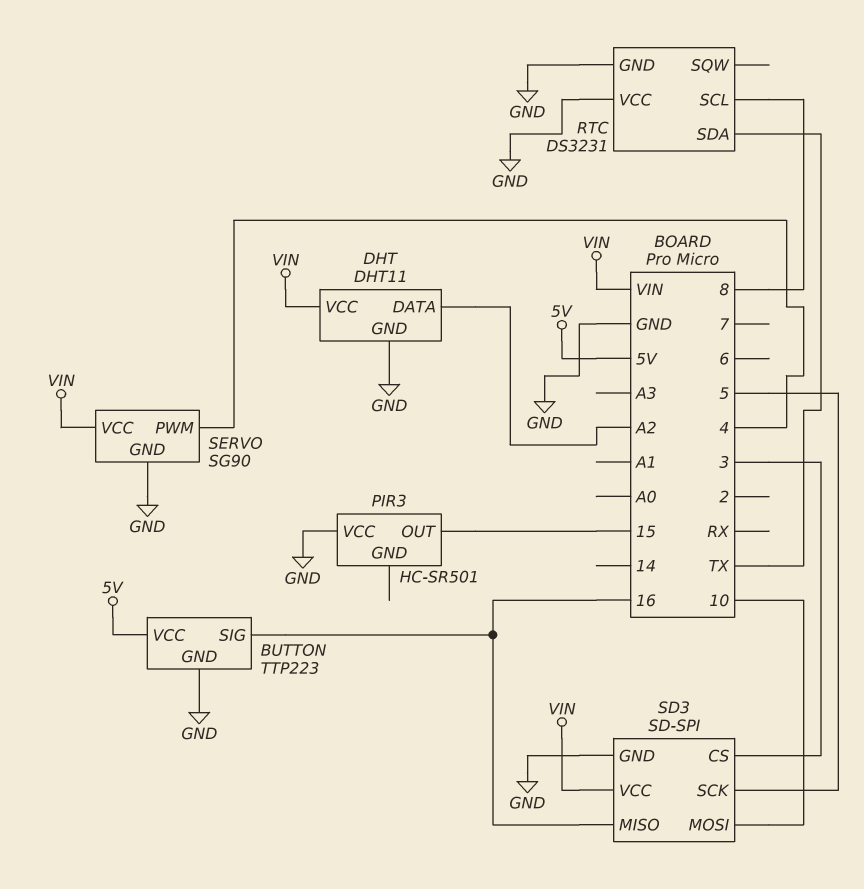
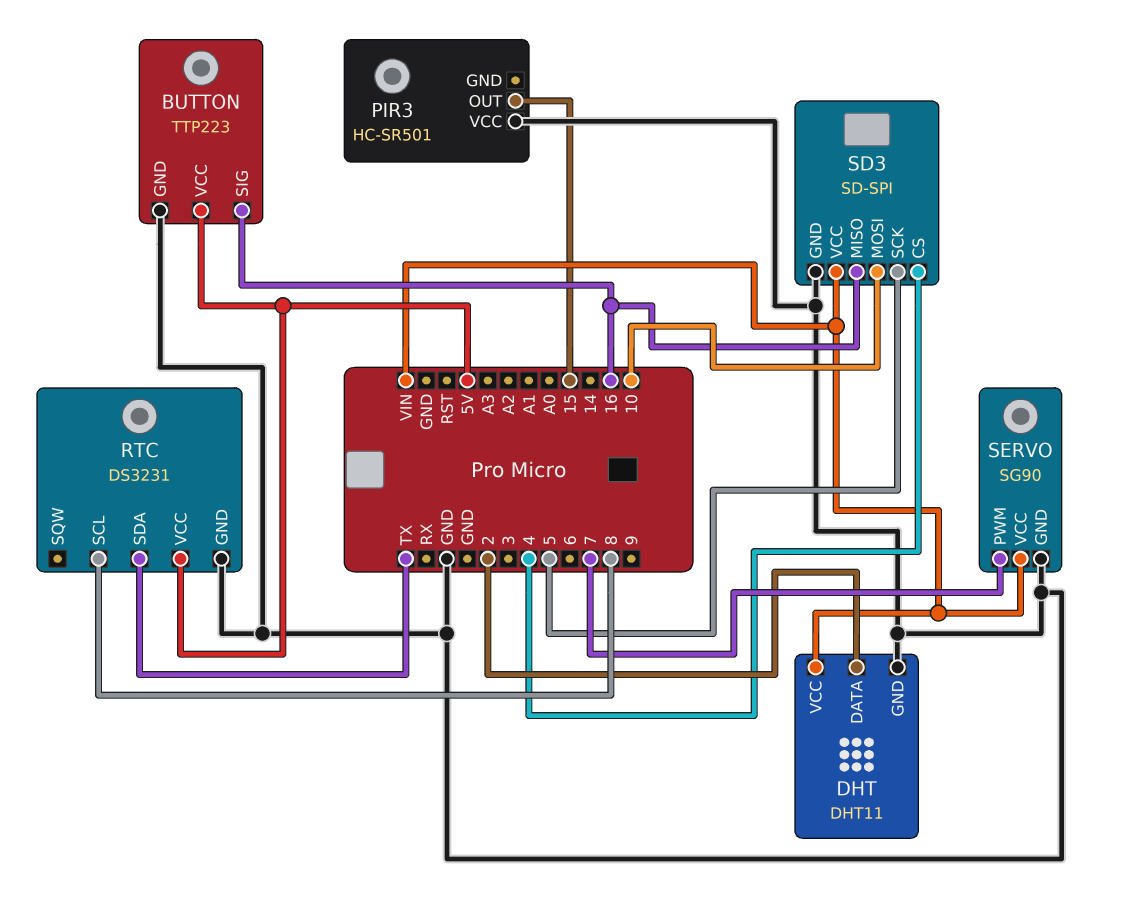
DHT pin DATA: A2 -> 2
RTC pin VCC: GND -> 5V
SD3 pin CS: 3 -> 4
SERVO pin PWM: 4 -> 7

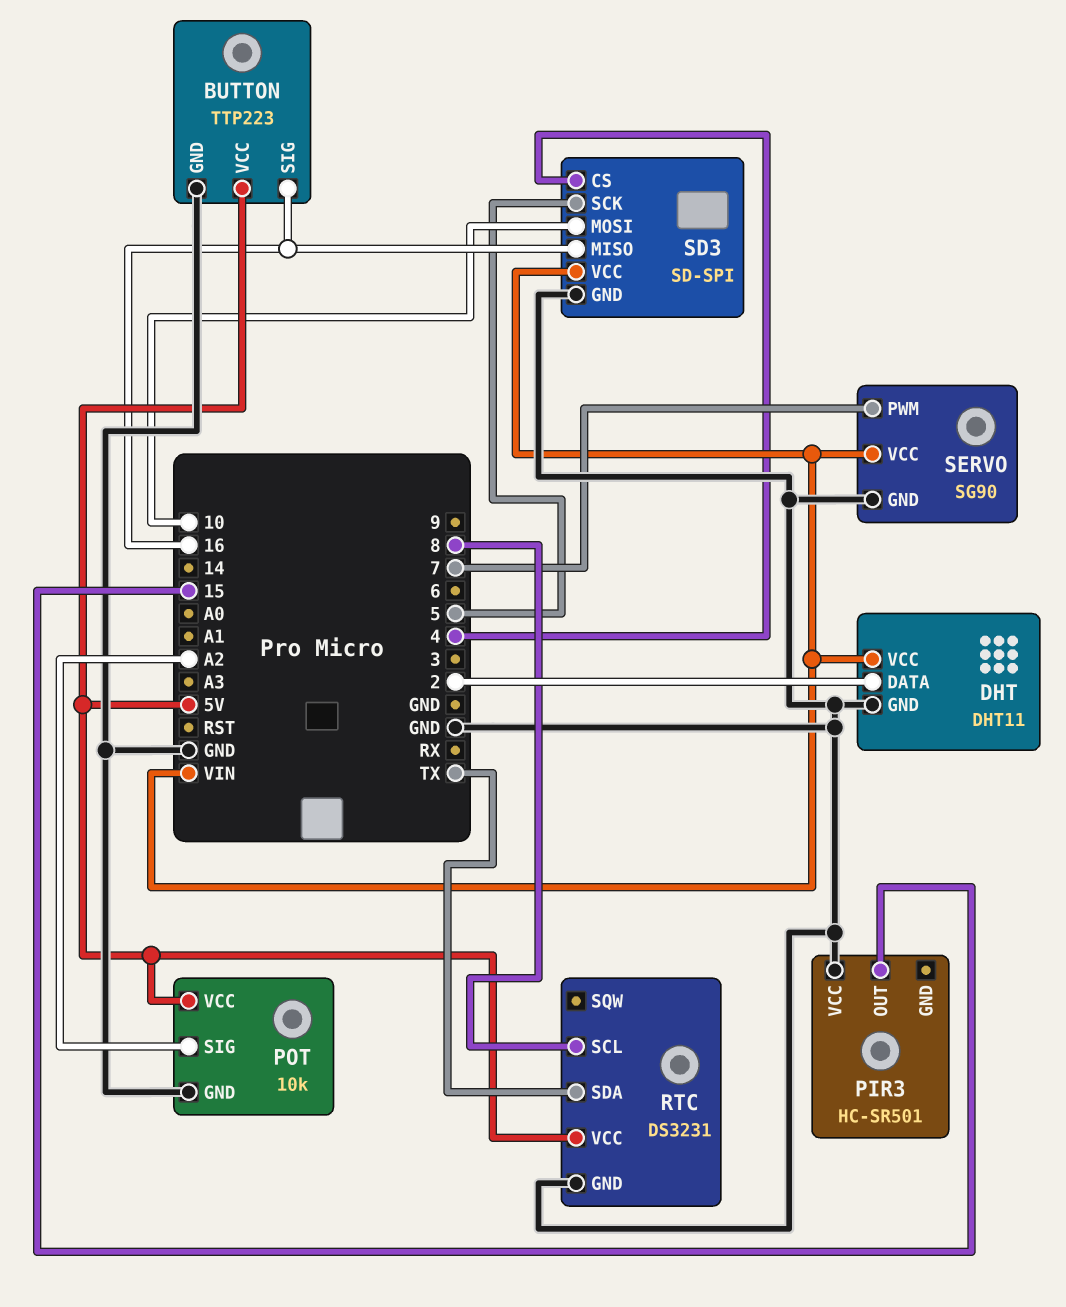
POT: none -> 10k
POT pin GND: none -> GND
POT pin SIG: none -> A2
POT pin VCC: none -> 5V

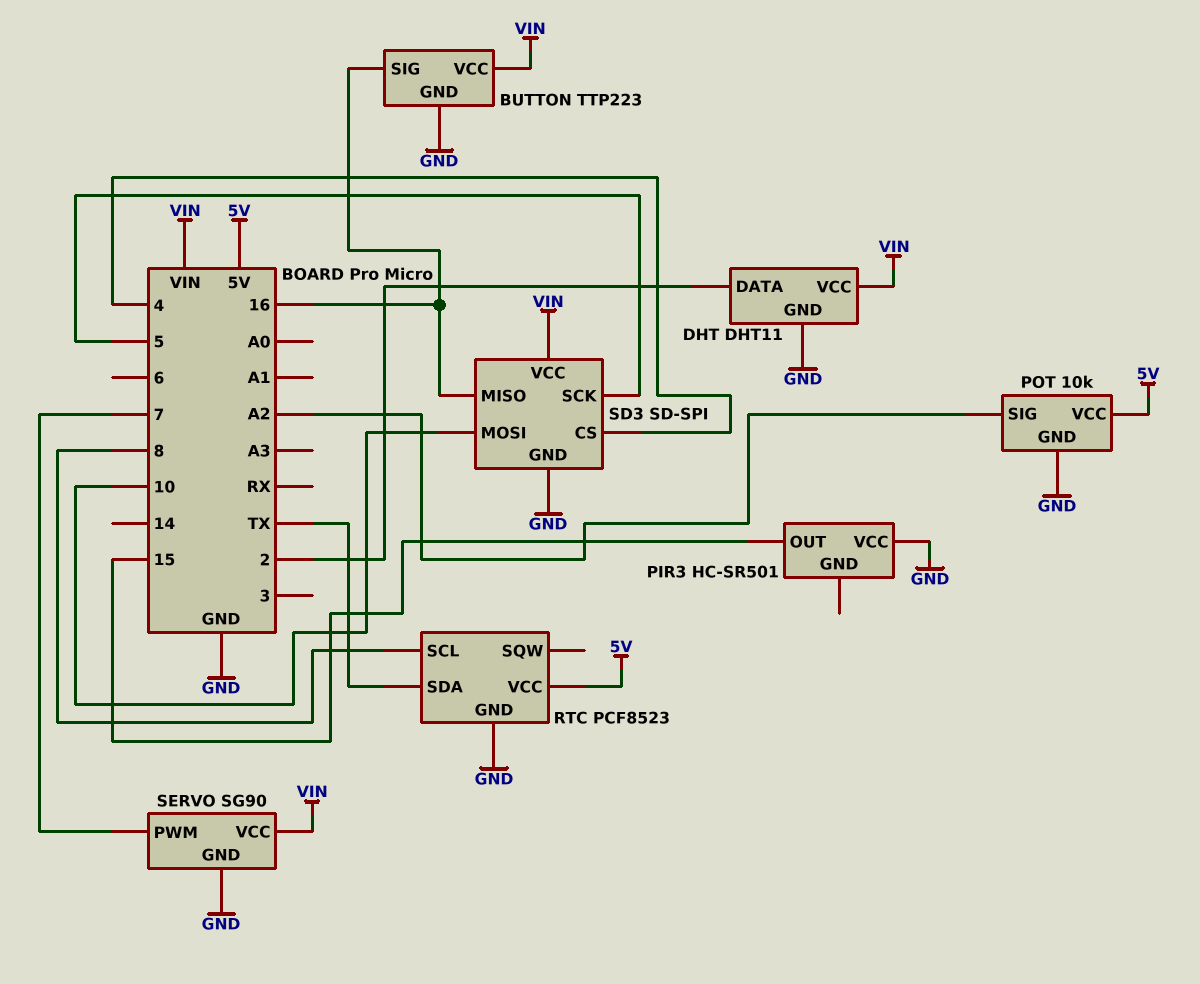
BUTTON pin VCC: 5V -> VIN
RTC: DS3231 -> PCF8523

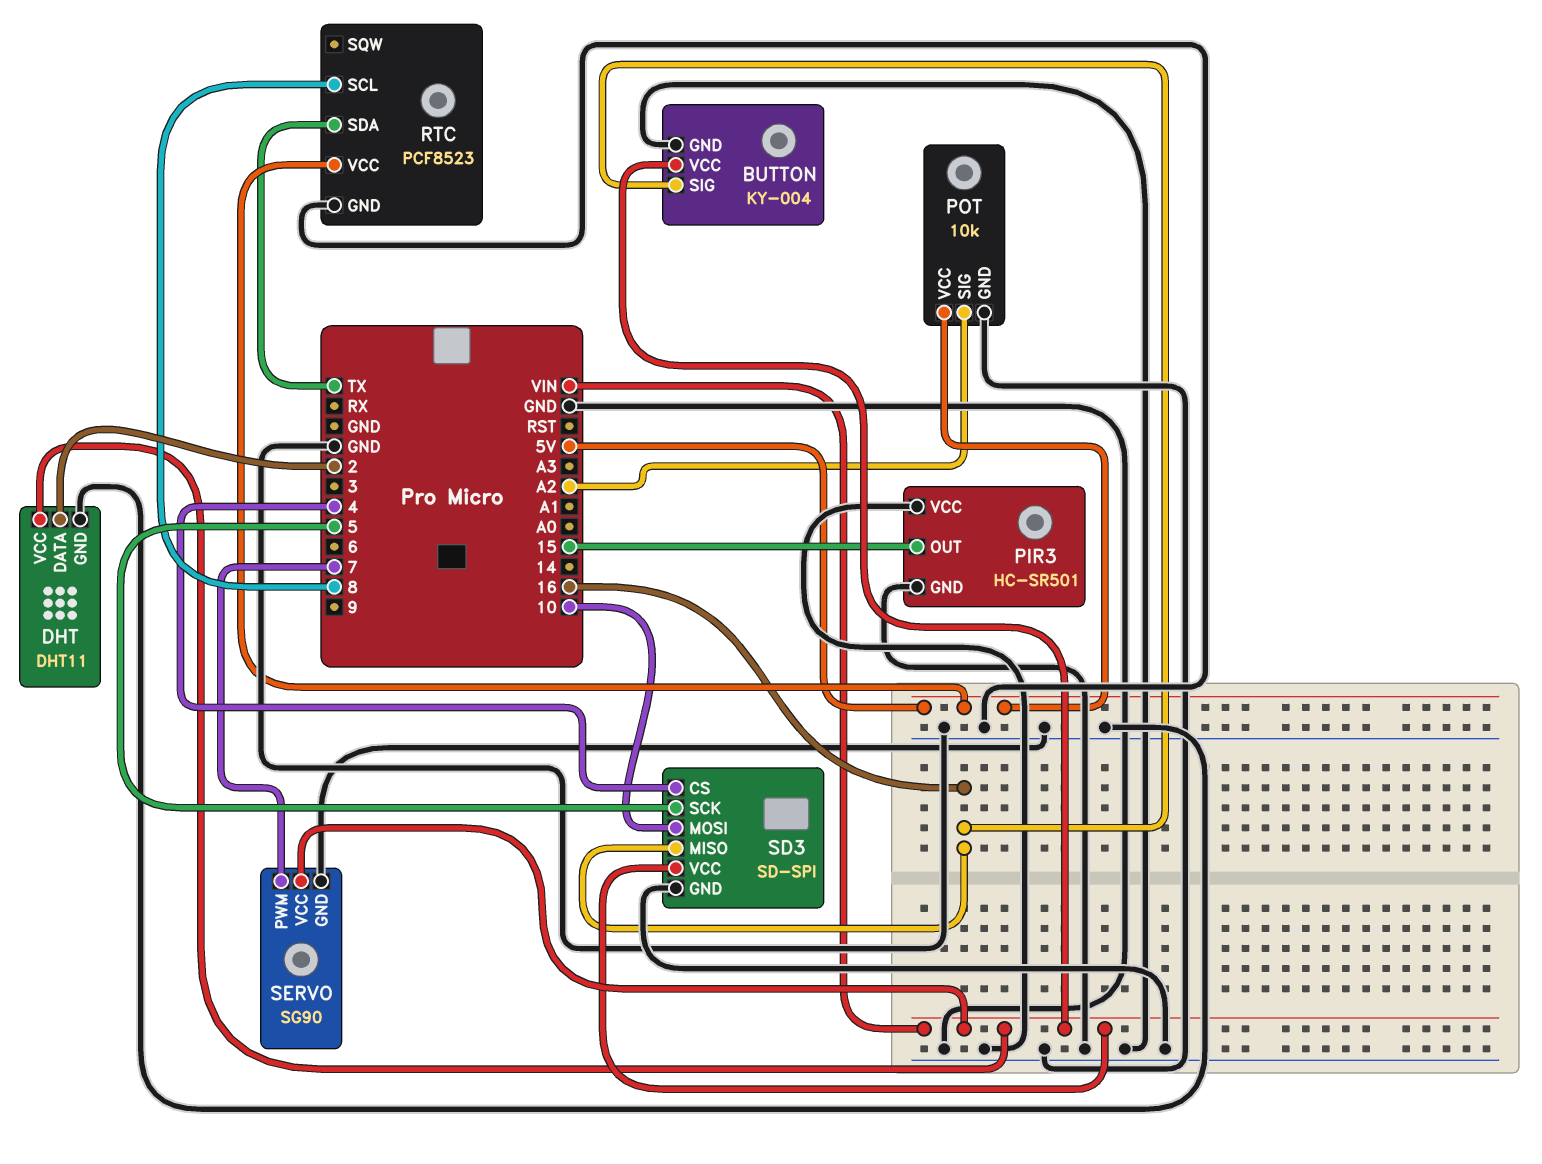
BUTTON: TTP223 -> KY-004
PIR3 pin GND: none -> GND

